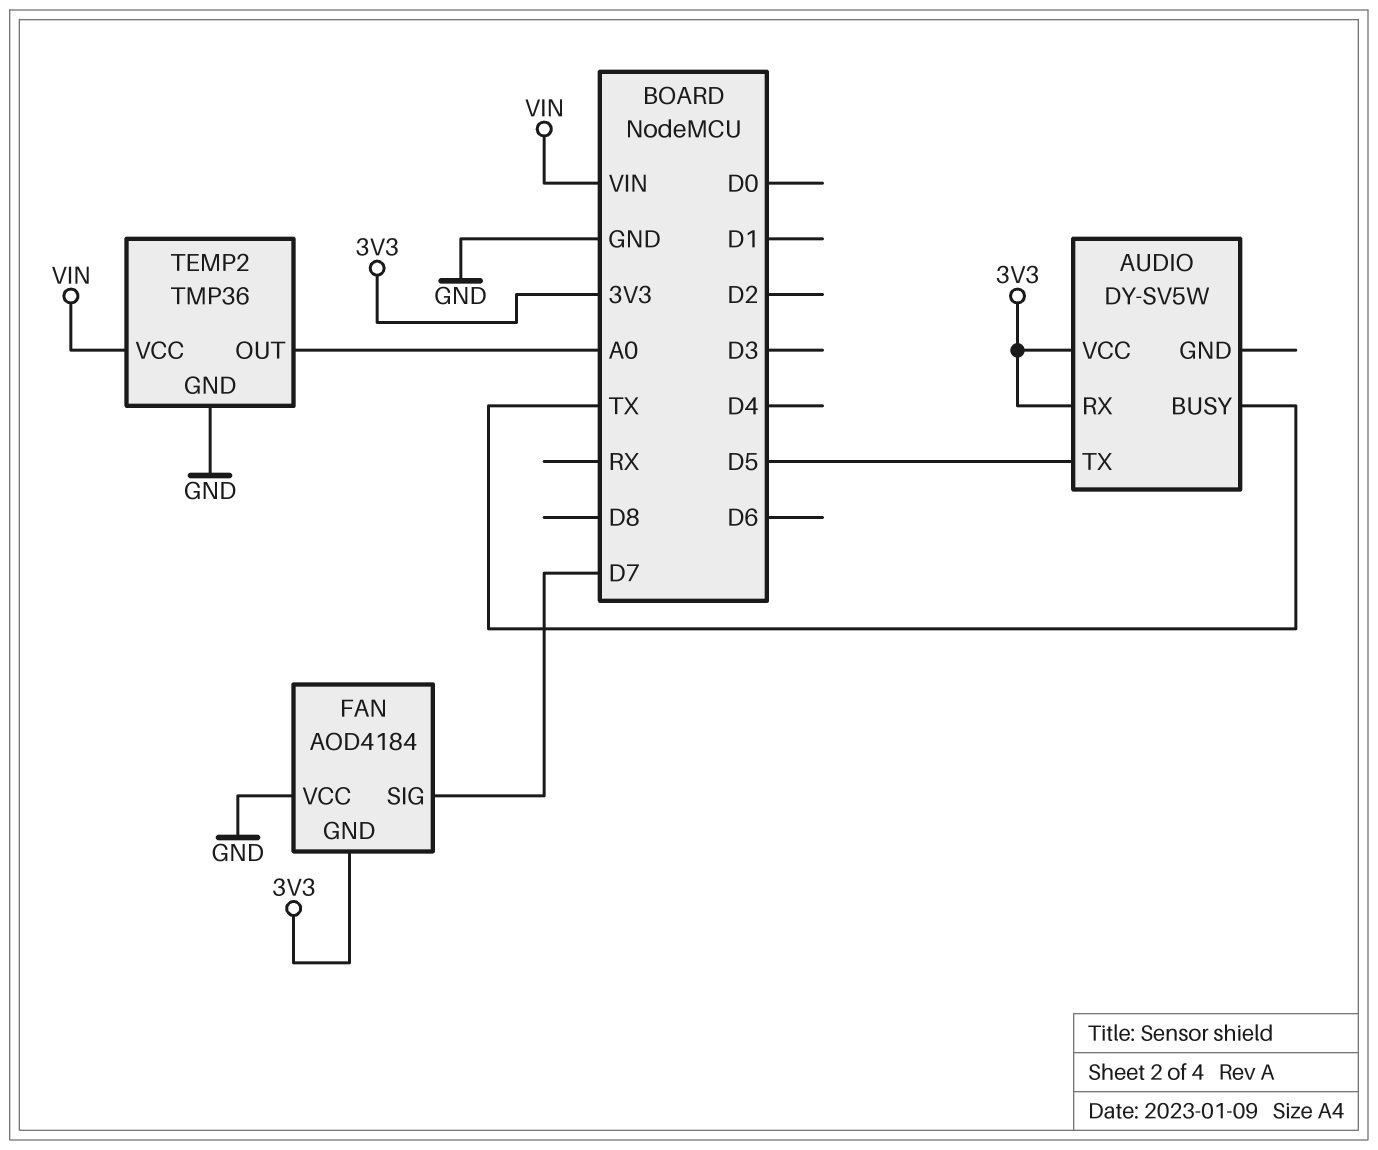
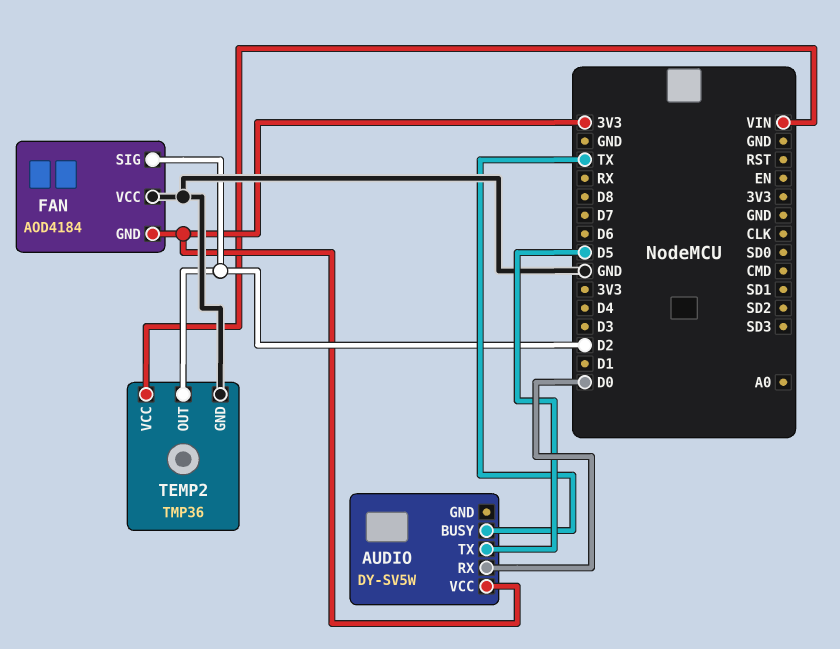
AUDIO pin RX: 3V3 -> D0
FAN pin SIG: D7 -> D2
TEMP2 pin OUT: A0 -> D2

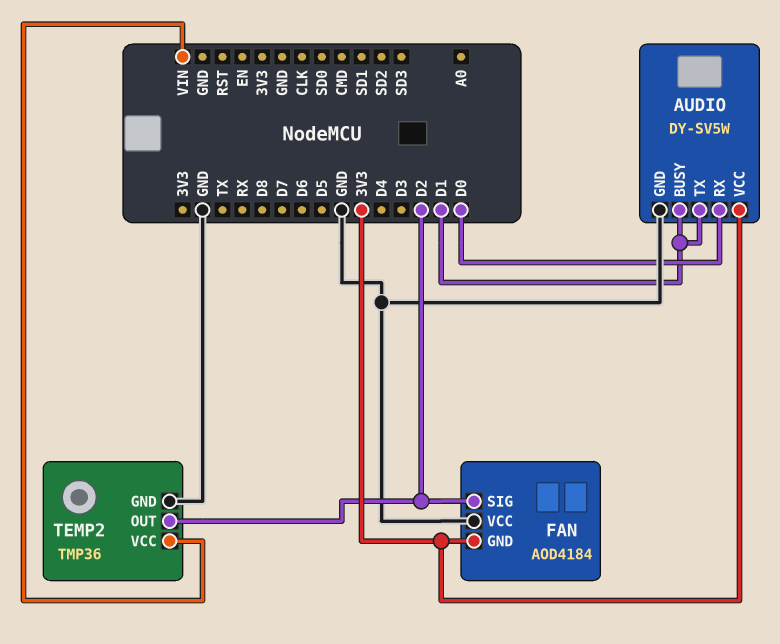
AUDIO pin BUSY: TX -> D1
AUDIO pin GND: none -> GND
AUDIO pin TX: D5 -> D1

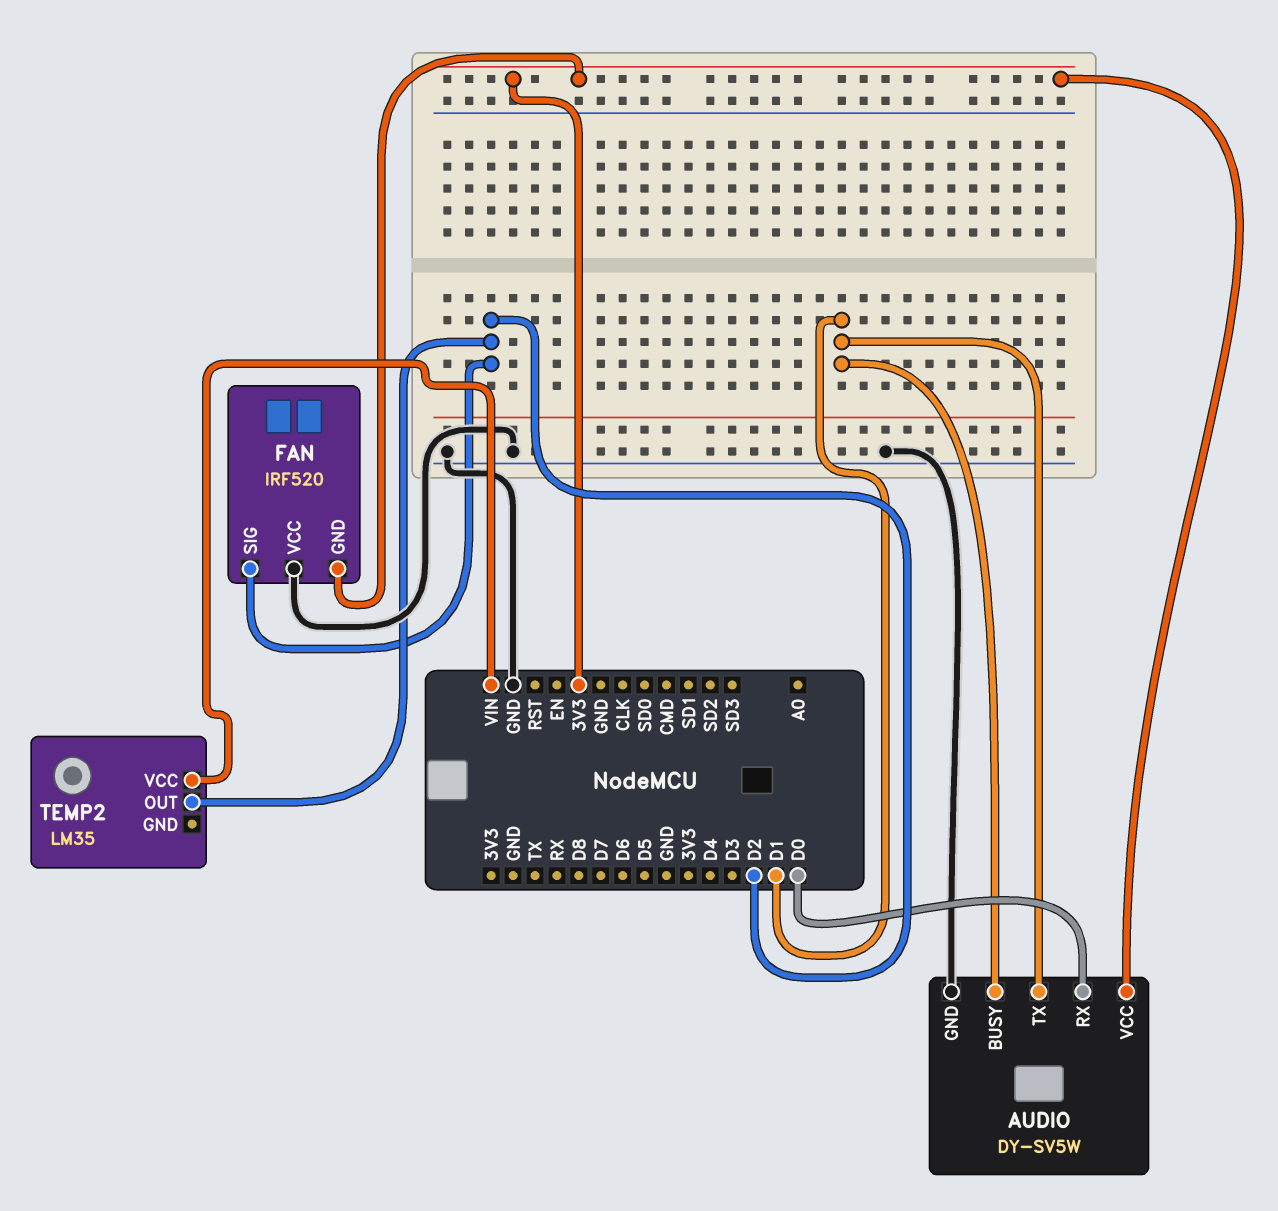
FAN: AOD4184 -> IRF520
TEMP2: TMP36 -> LM35
TEMP2 pin GND: GND -> none

